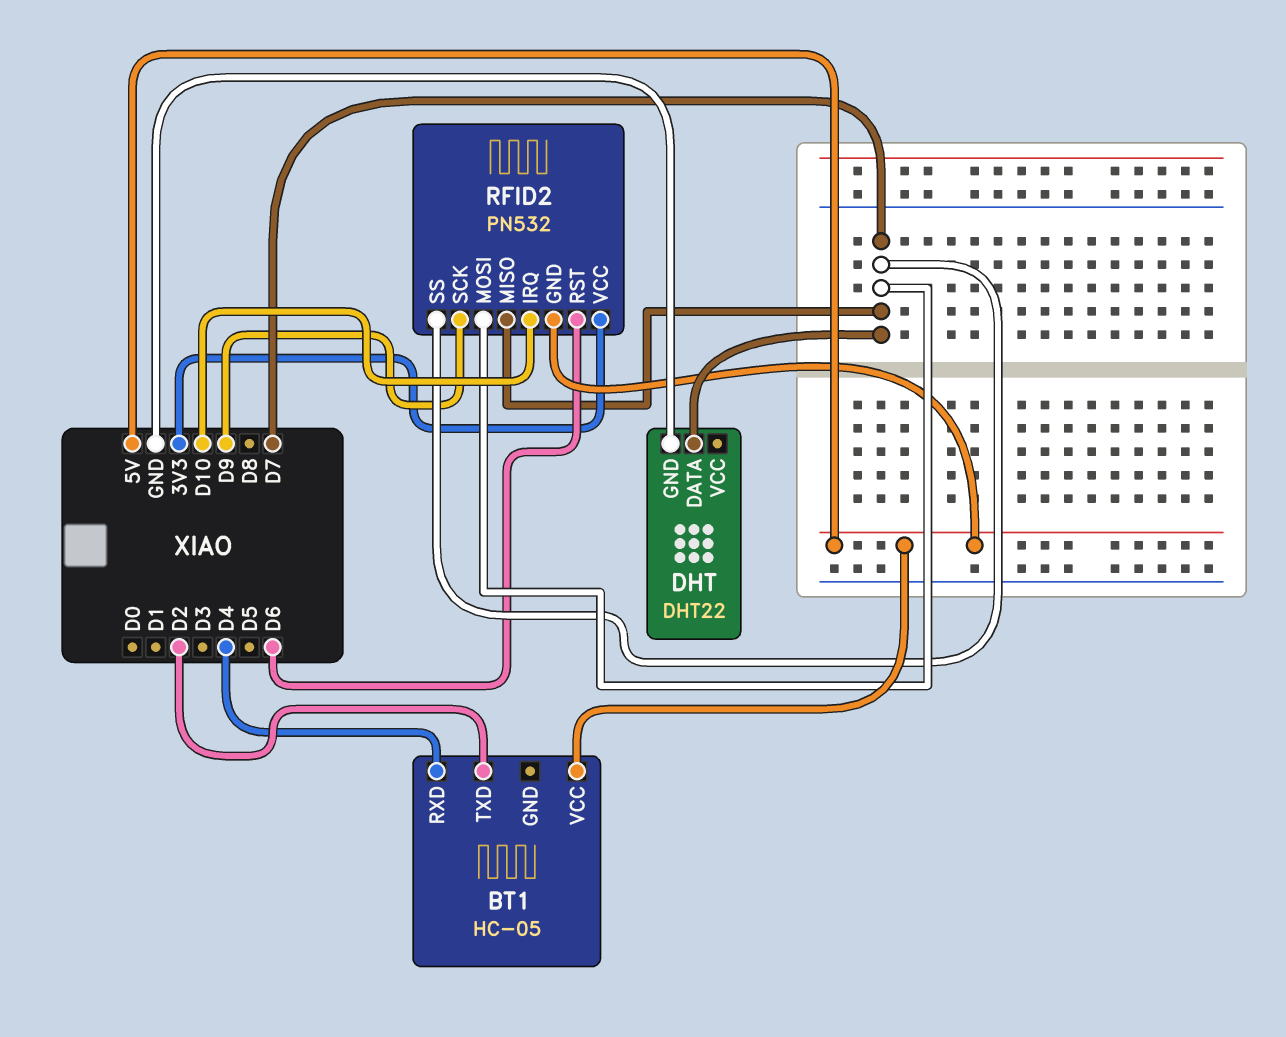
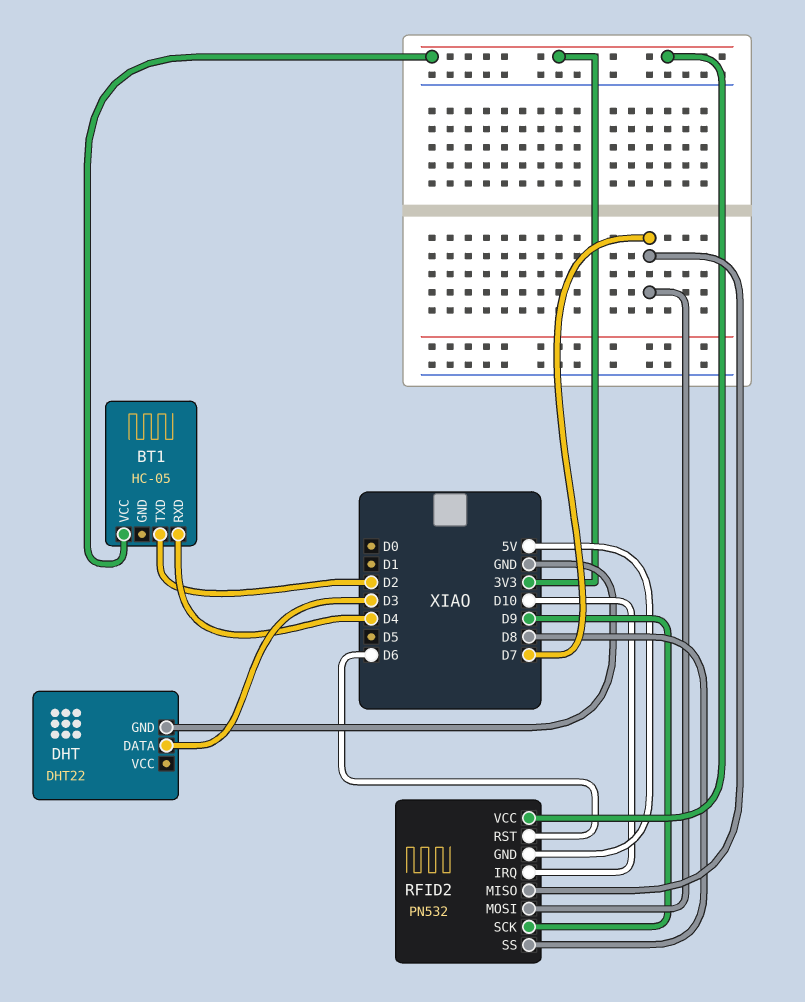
BT1 pin VCC: 5V -> 3V3
DHT pin DATA: D7 -> D3
RFID2 pin SS: D7 -> D8

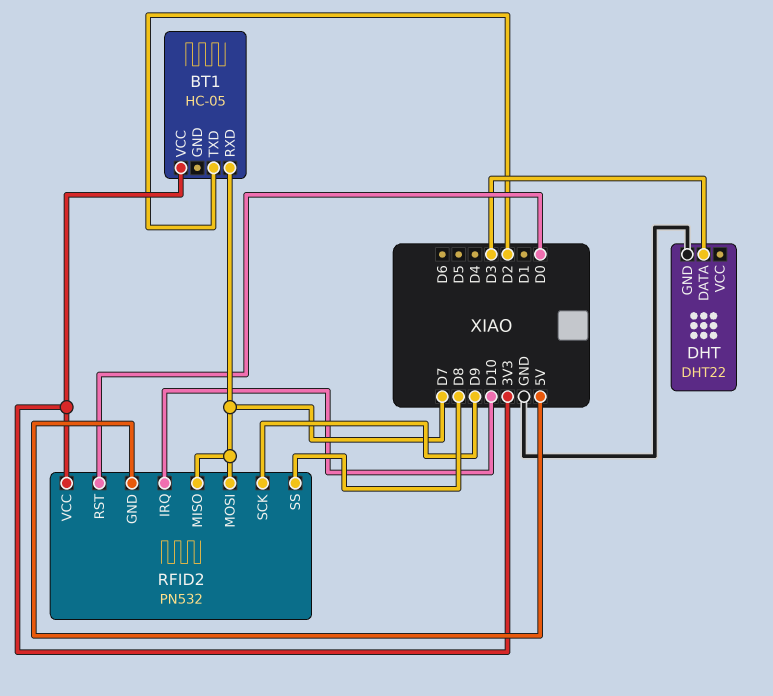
BT1 pin RXD: D4 -> D7
RFID2 pin RST: D6 -> D0

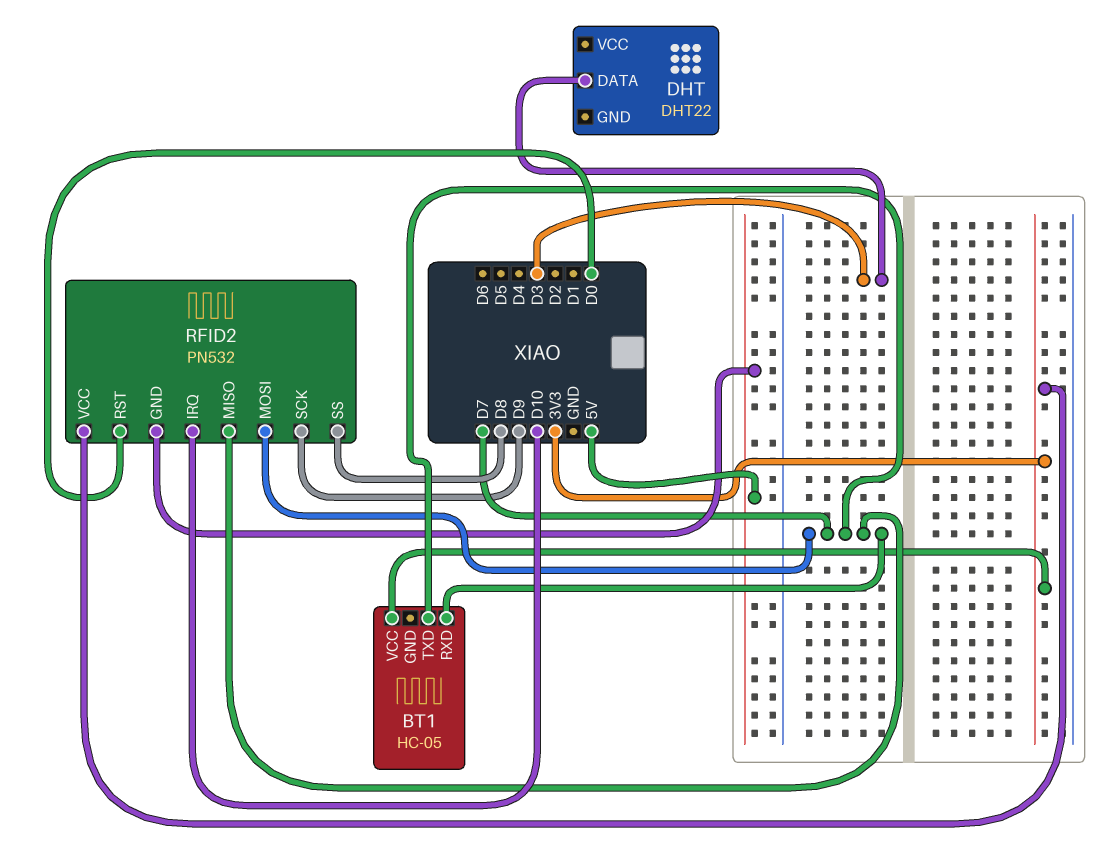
BT1 pin TXD: D2 -> D7
DHT pin GND: GND -> none

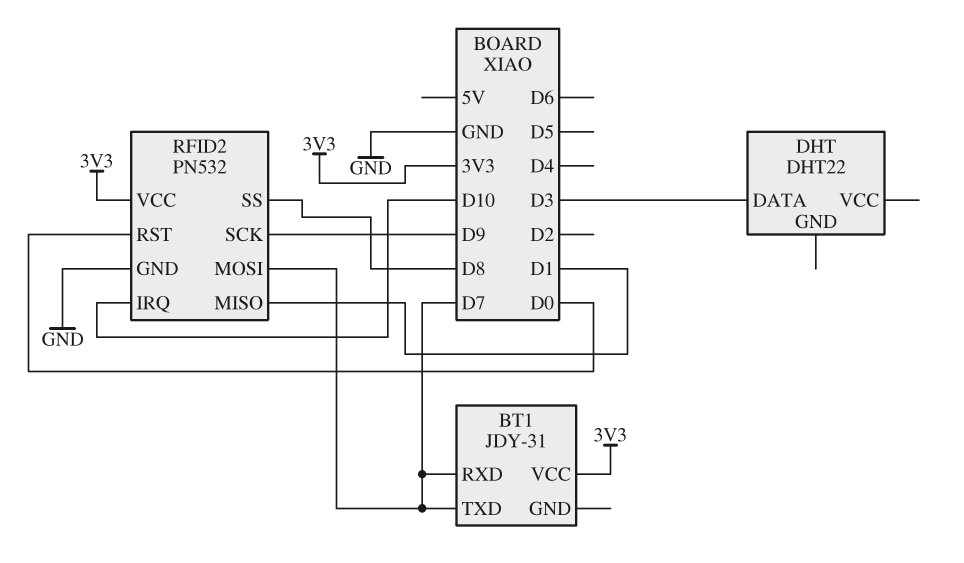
BT1: HC-05 -> JDY-31
RFID2 pin GND: 5V -> GND
RFID2 pin MISO: D7 -> D1

